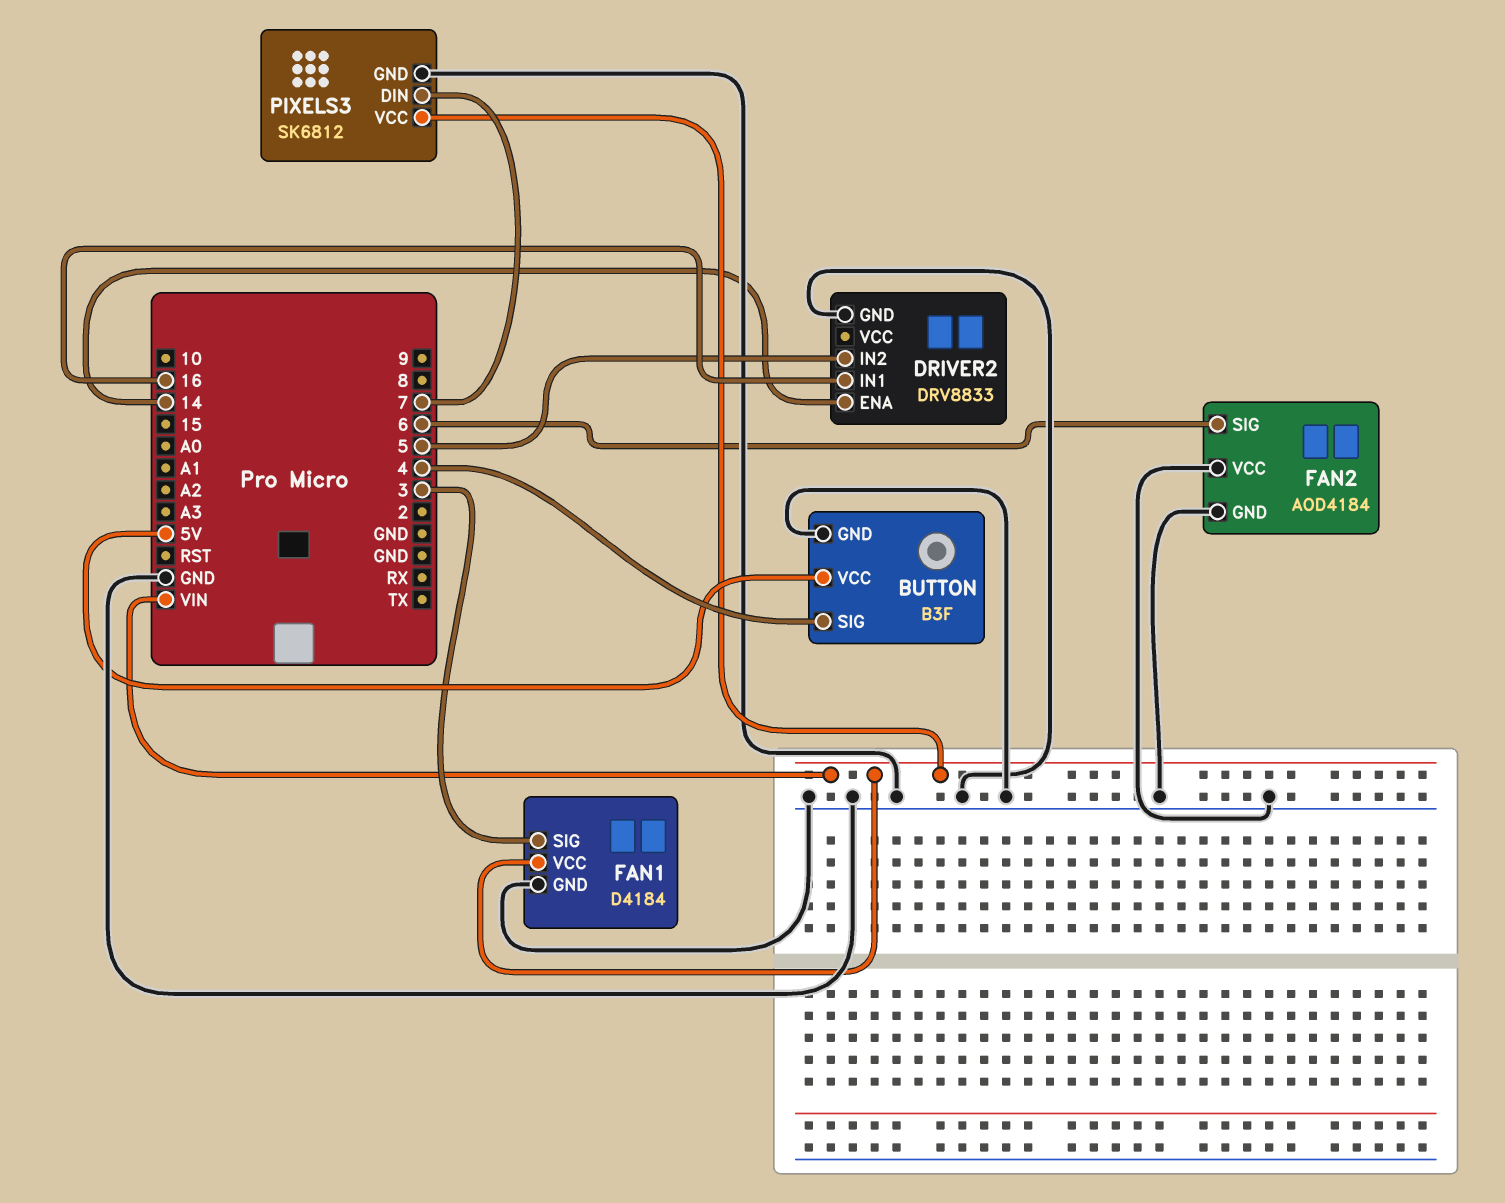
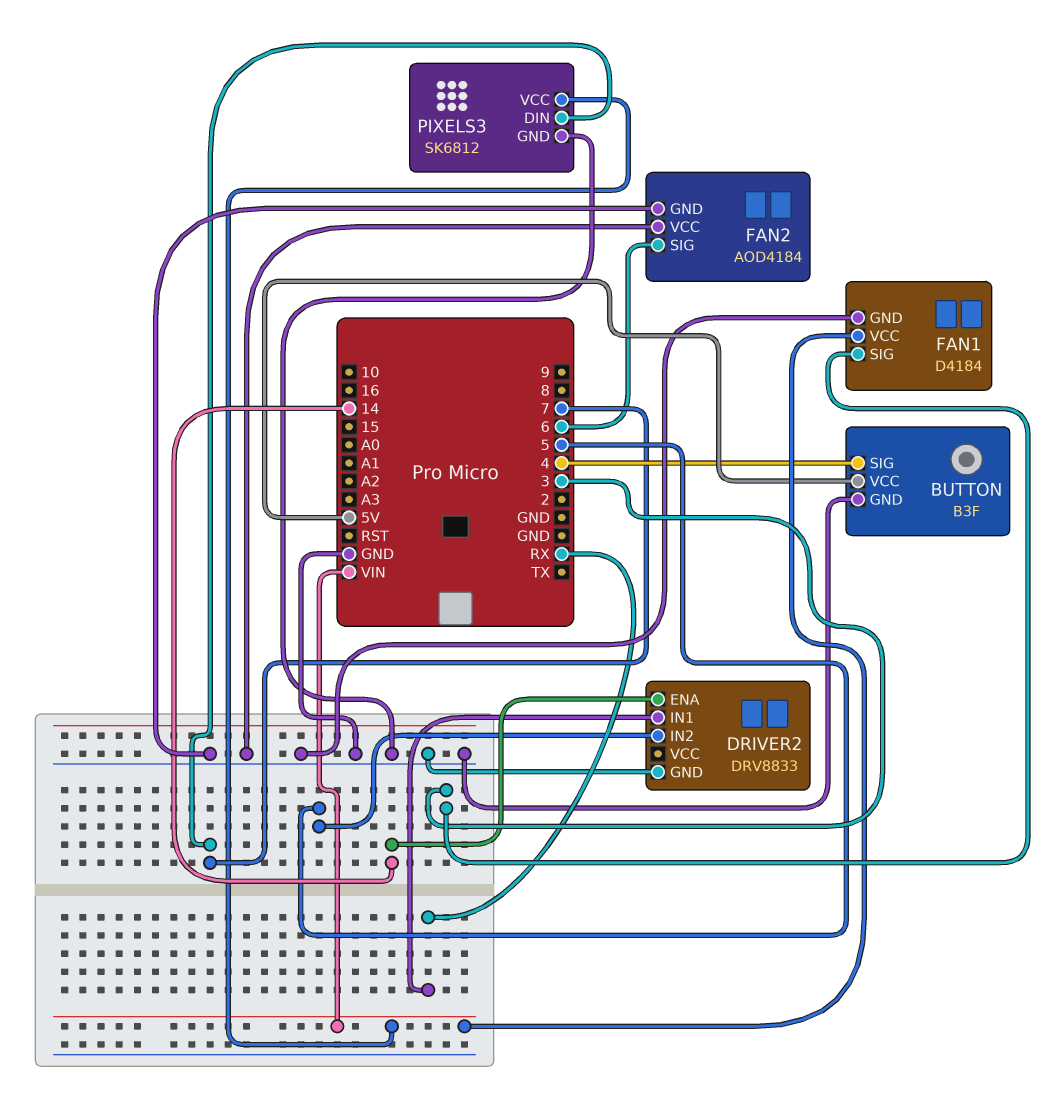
DRIVER2 pin IN1: 16 -> RX

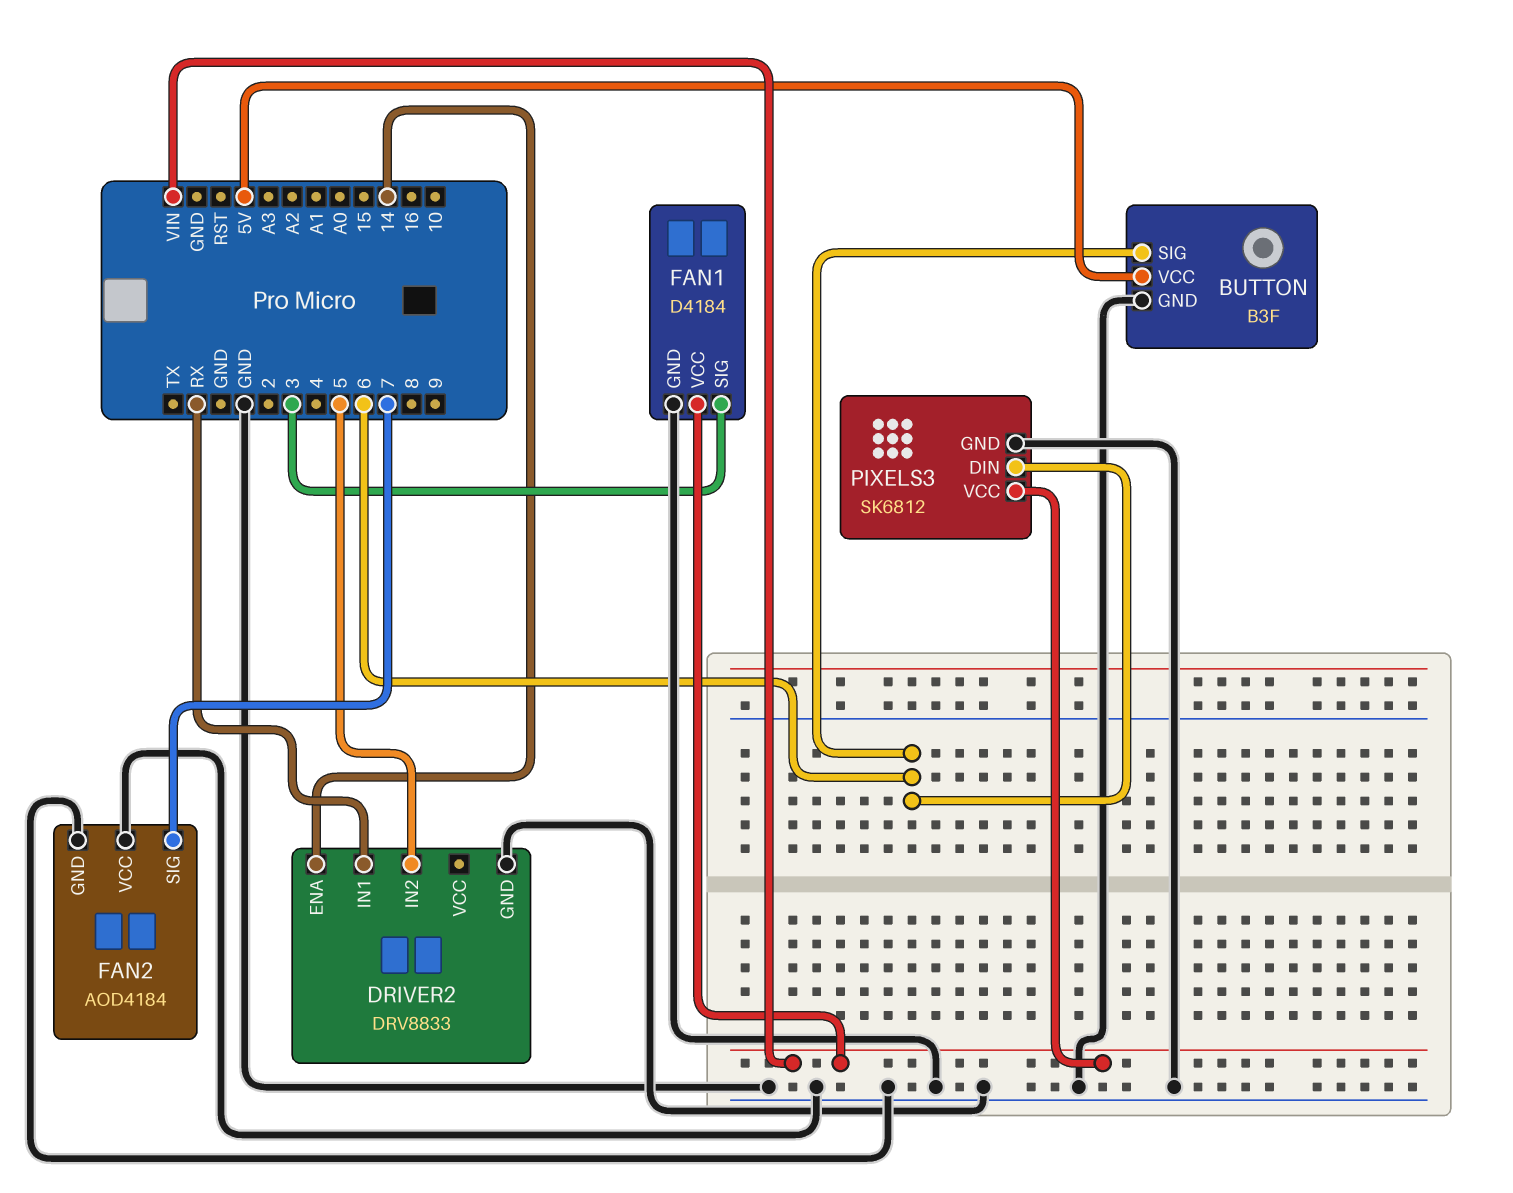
BUTTON pin SIG: 4 -> 6
FAN2 pin SIG: 6 -> 7
PIXELS3 pin DIN: 7 -> 6

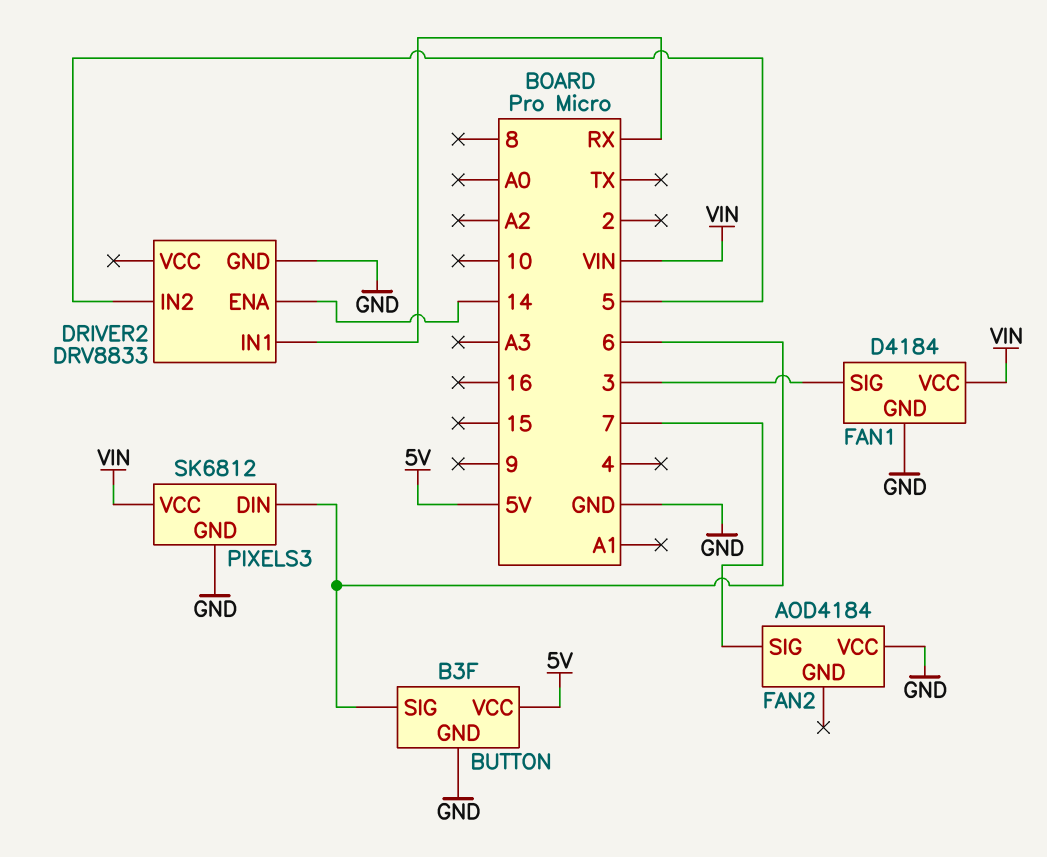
FAN2 pin GND: GND -> none

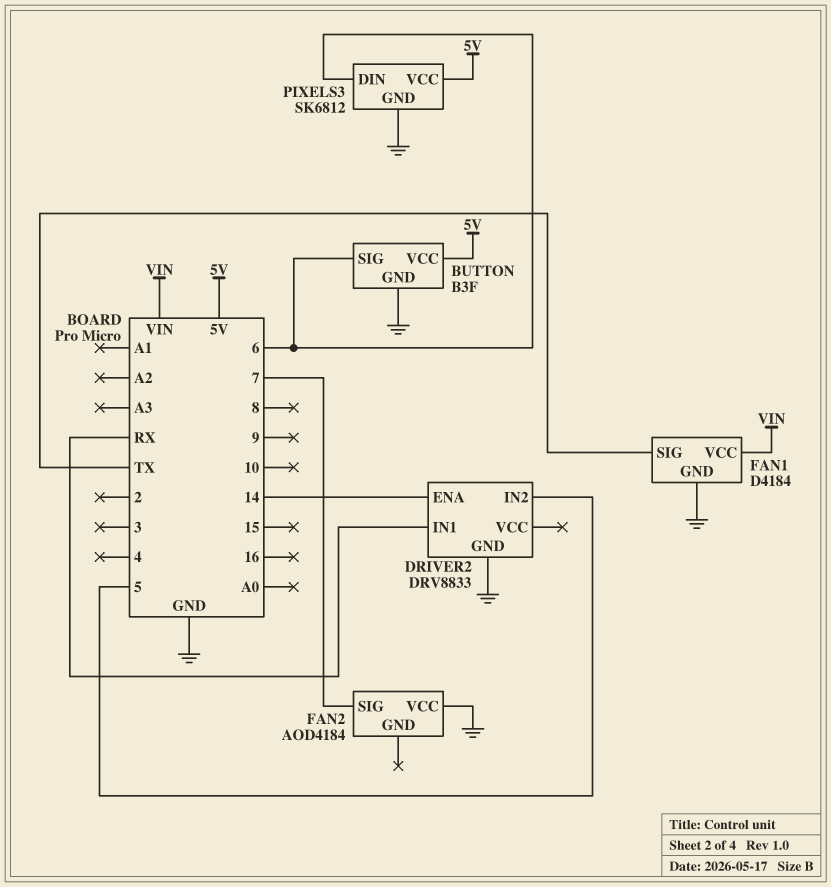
FAN1 pin SIG: 3 -> TX
PIXELS3 pin VCC: VIN -> 5V

